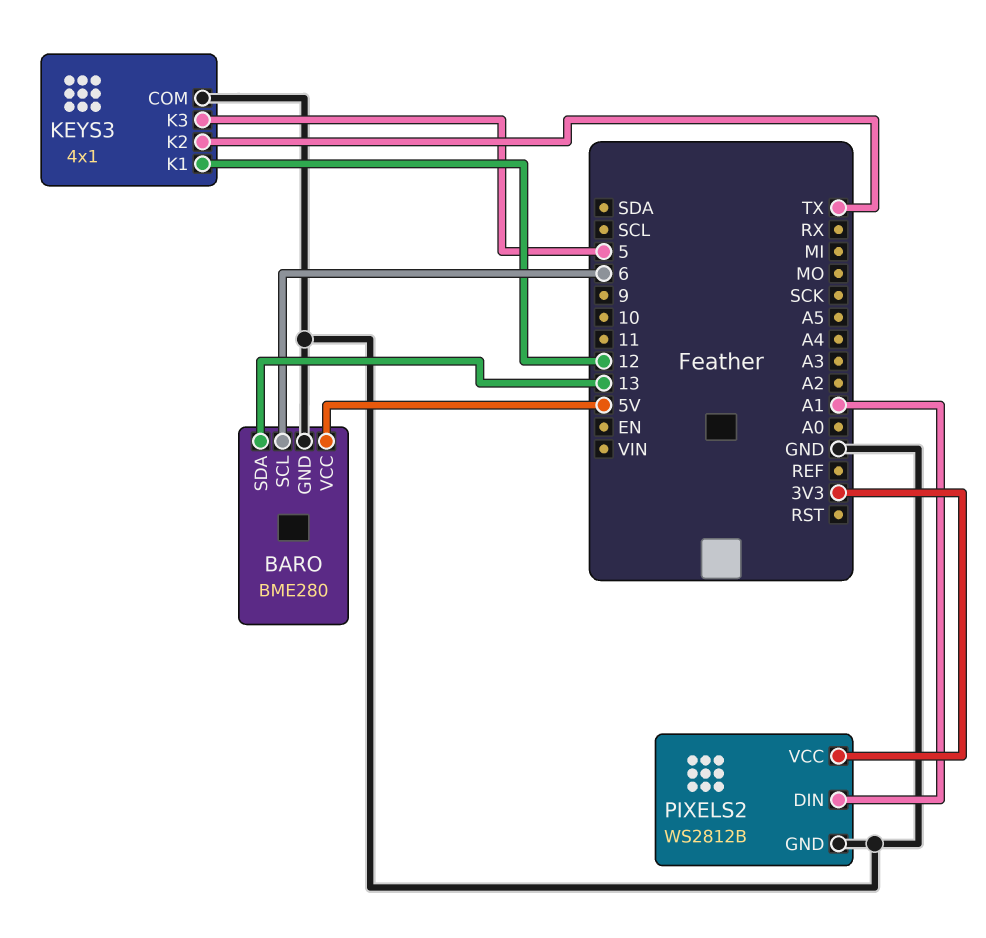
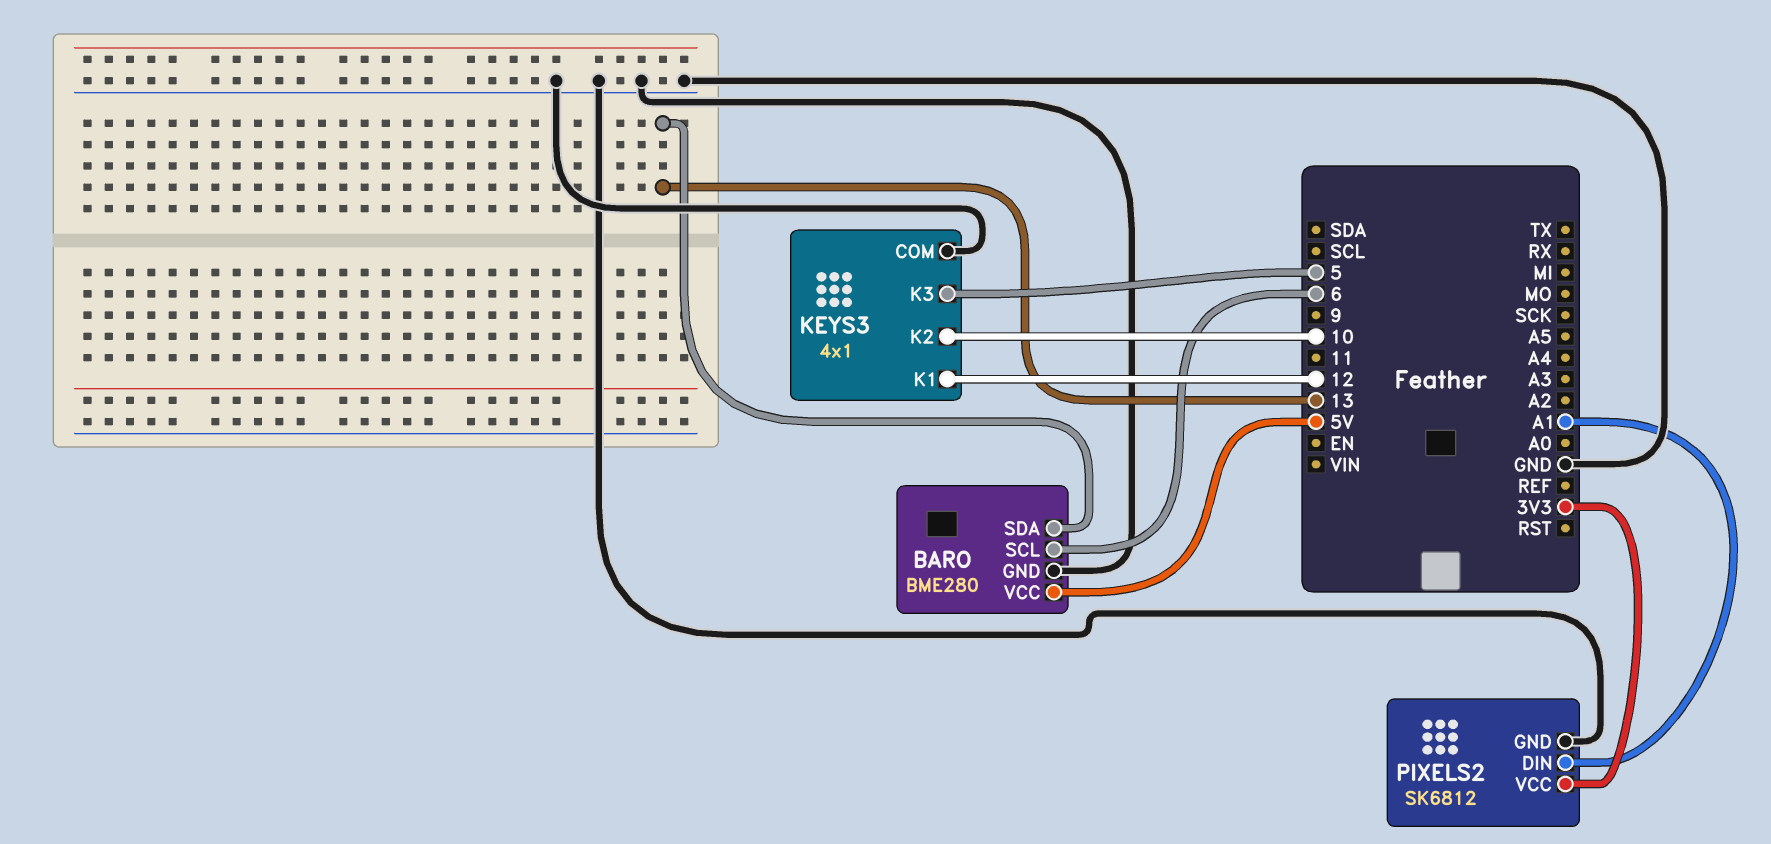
KEYS3 pin K2: TX -> 10
PIXELS2: WS2812B -> SK6812

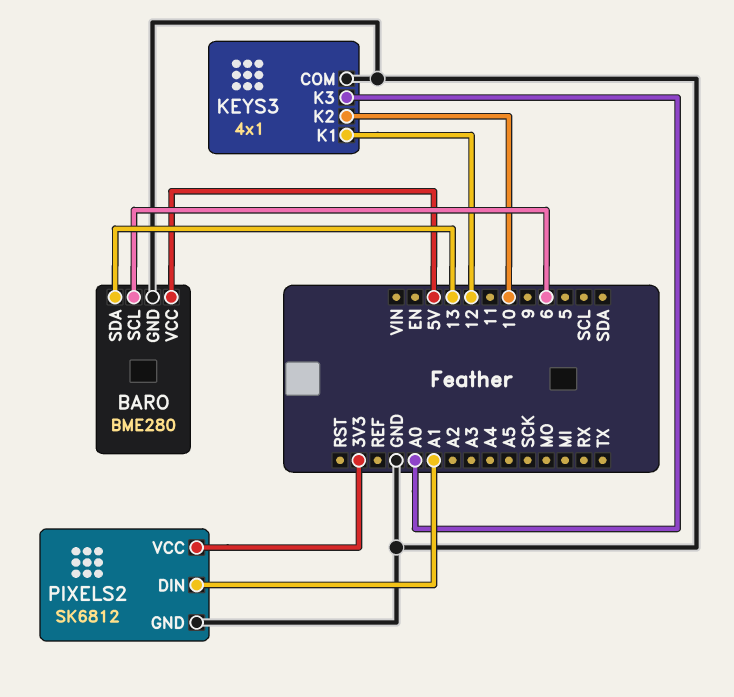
KEYS3 pin K3: 5 -> A0

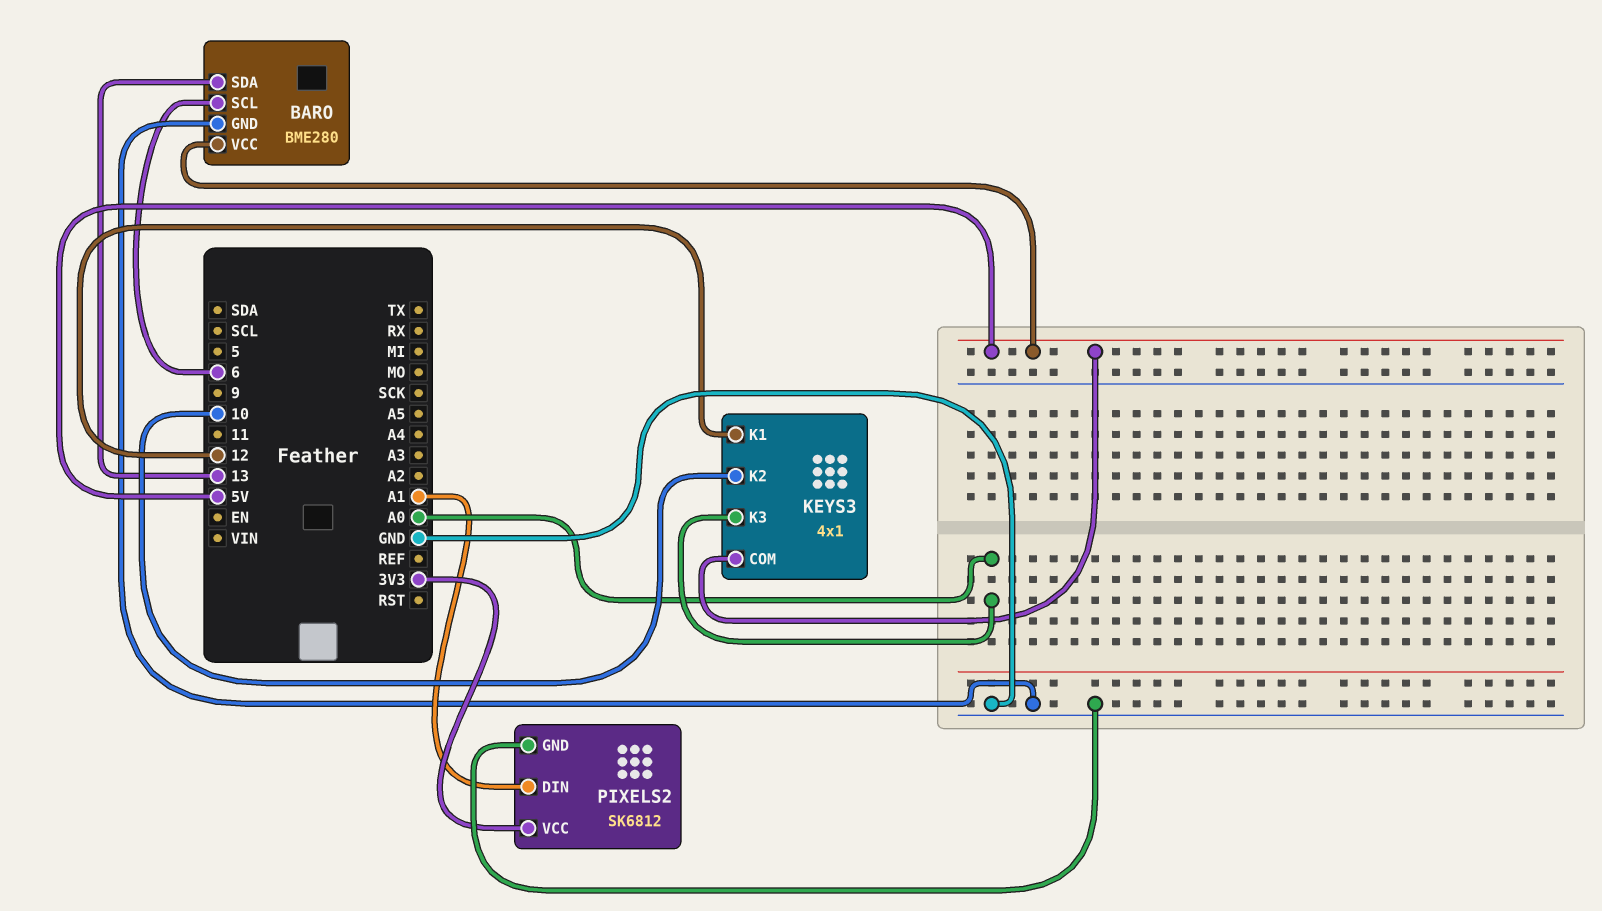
KEYS3 pin COM: GND -> 5V

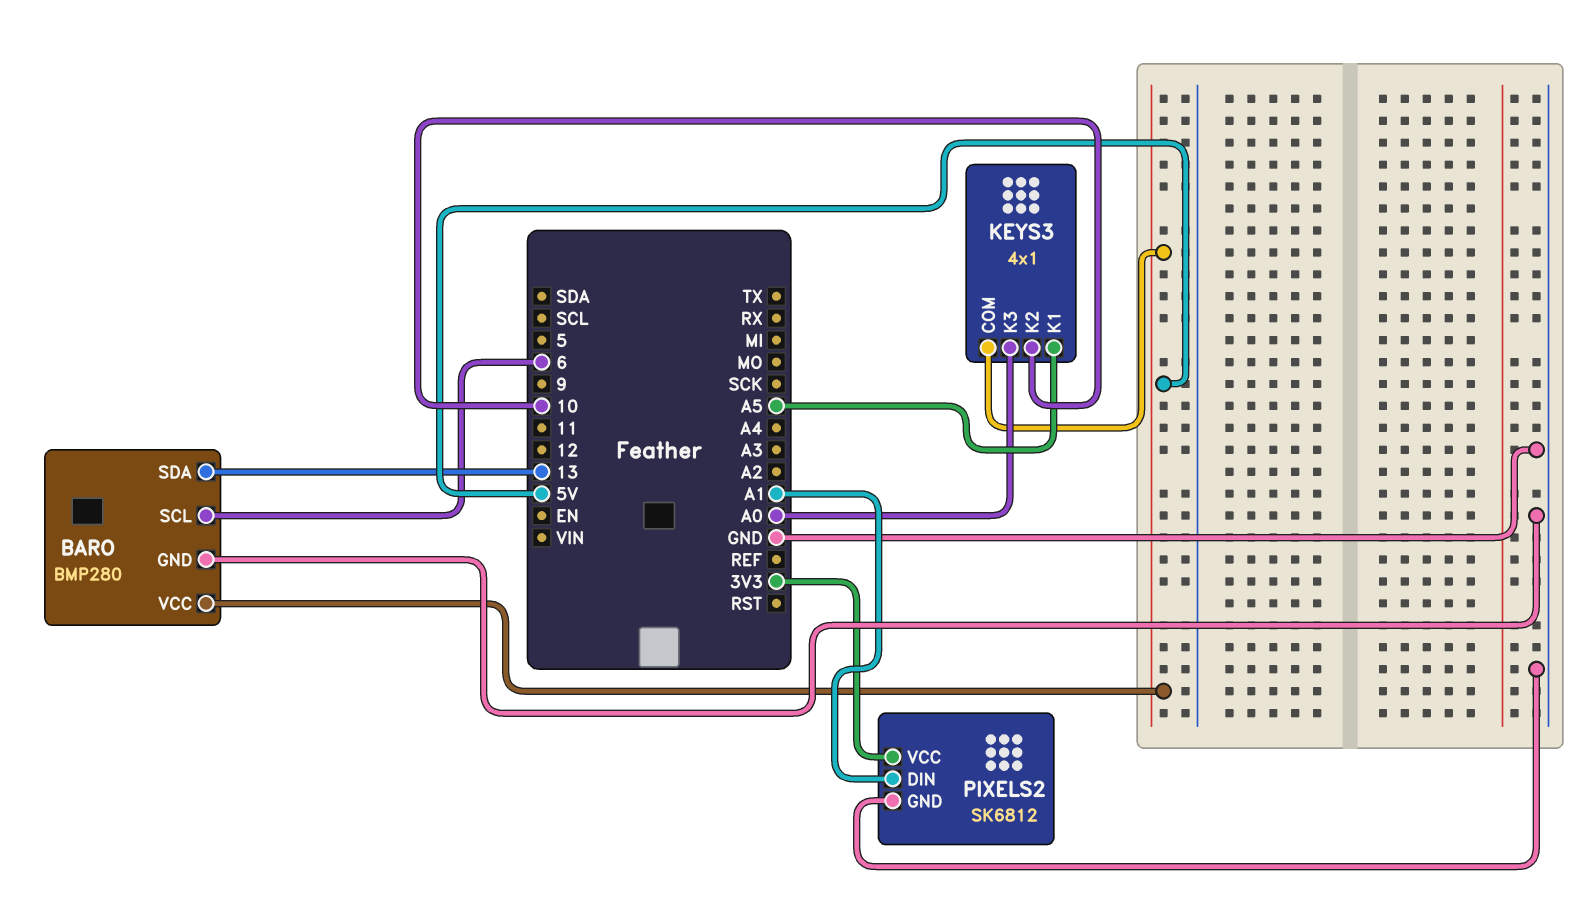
BARO: BME280 -> BMP280
KEYS3 pin K1: 12 -> A5

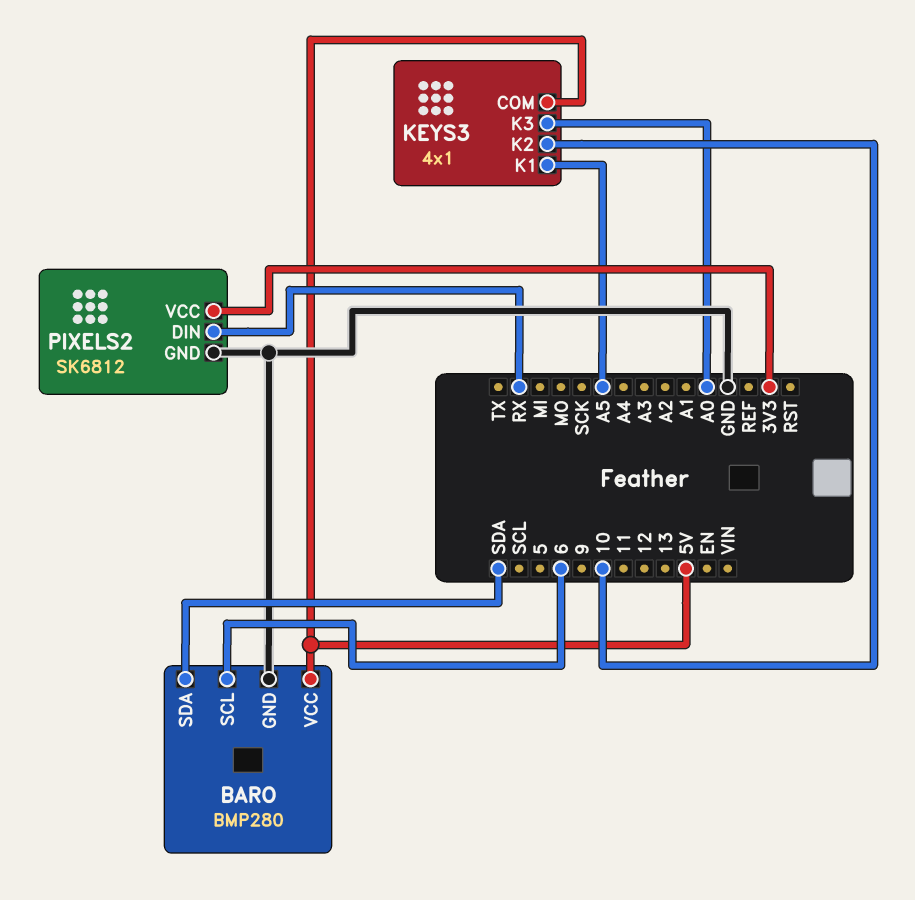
BARO pin SDA: 13 -> SDA
PIXELS2 pin DIN: A1 -> RX

